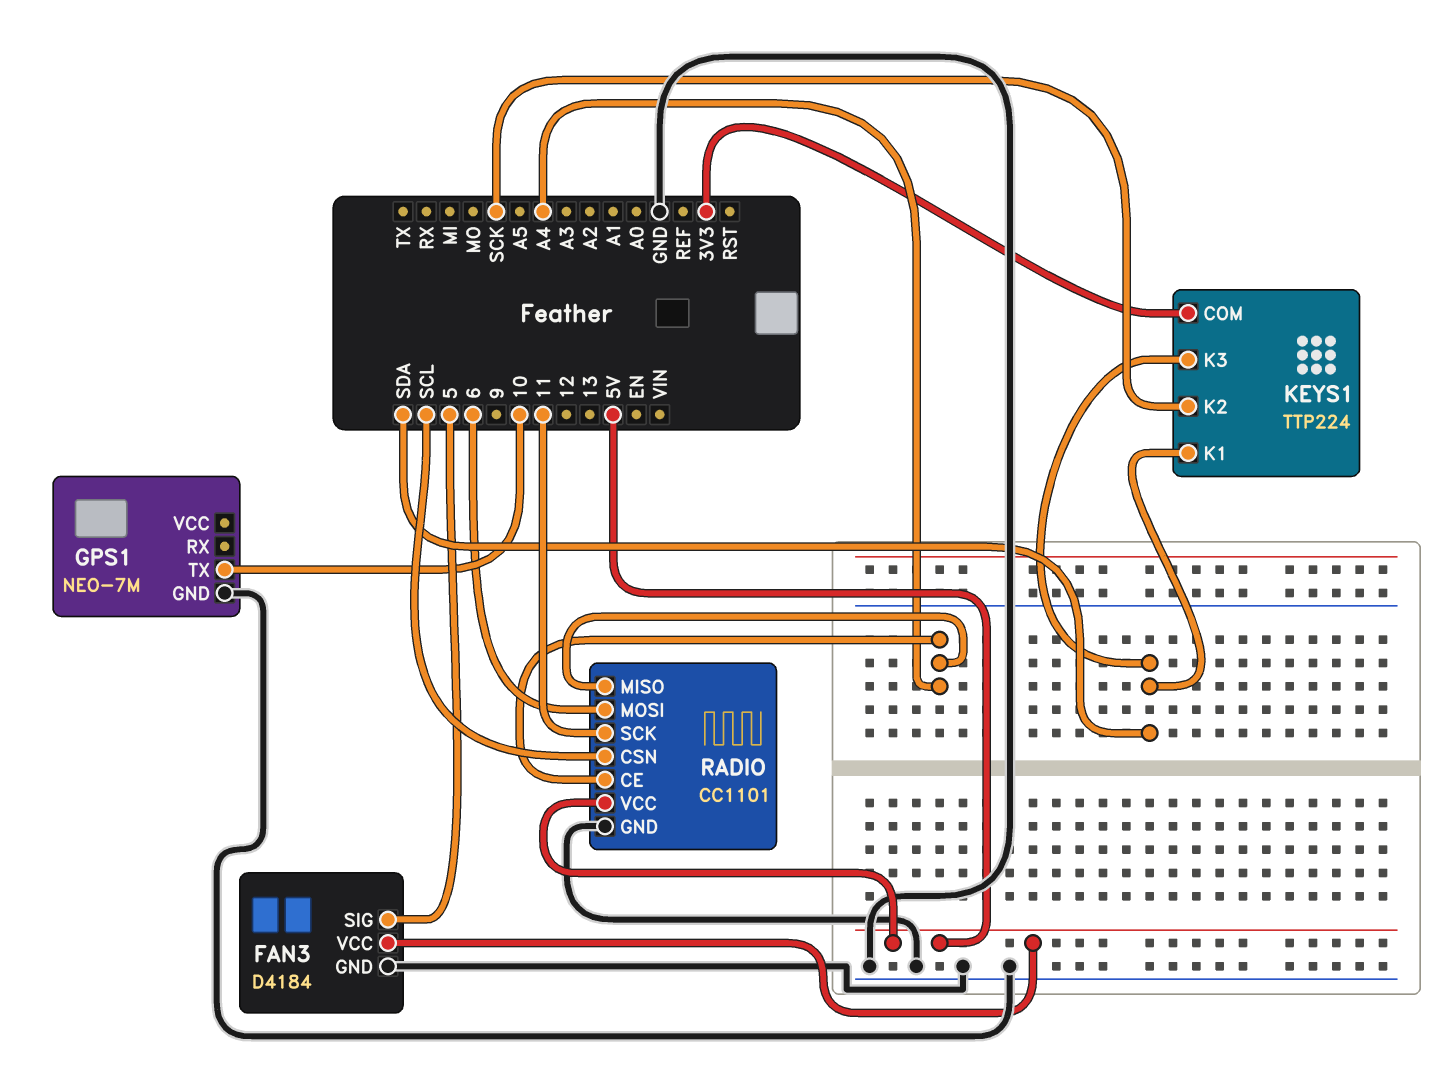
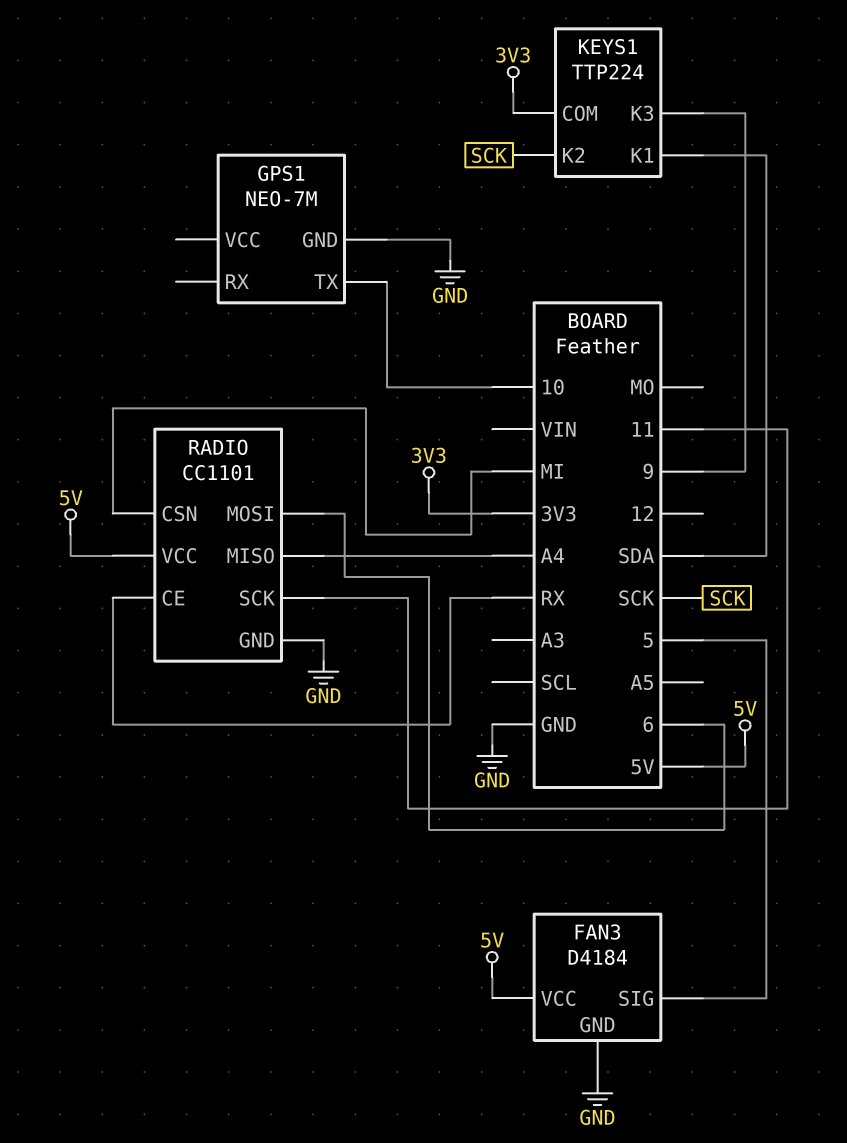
KEYS1 pin K3: SDA -> 9
RADIO pin CE: A4 -> RX
RADIO pin CSN: SCL -> MI

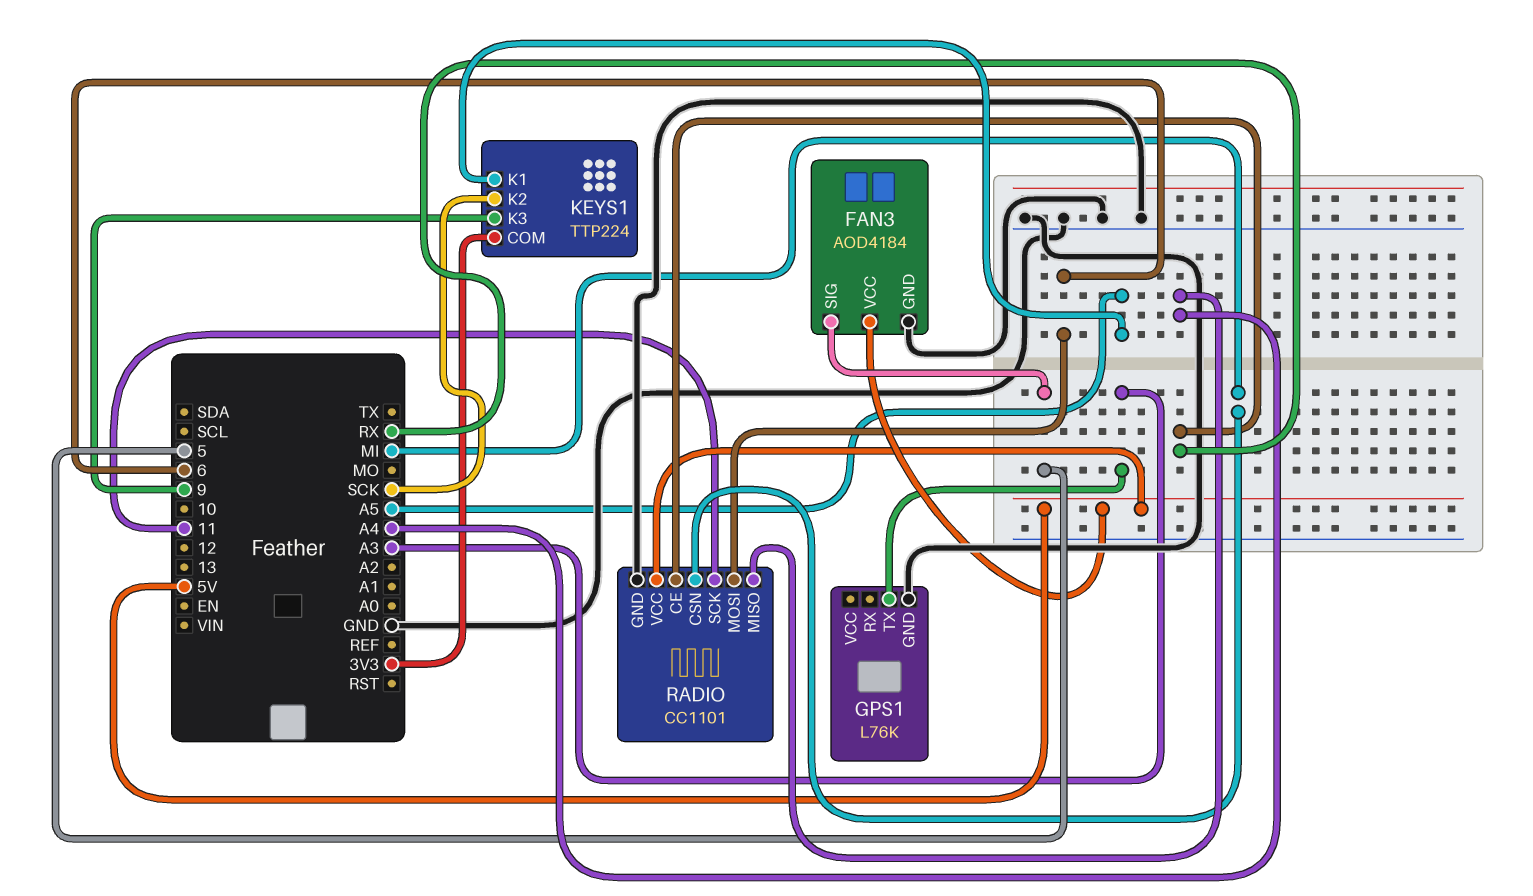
FAN3: D4184 -> AOD4184
GPS1: NEO-7M -> L76K
GPS1 pin TX: 10 -> A3
KEYS1 pin K1: SDA -> A5

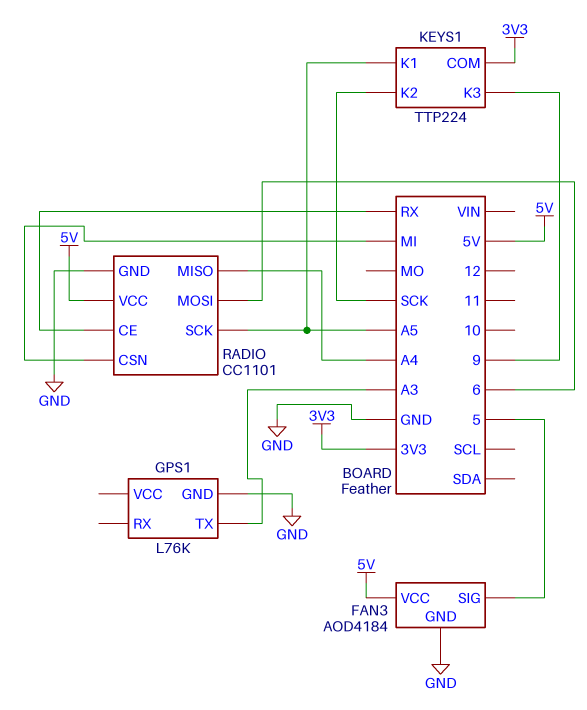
RADIO pin SCK: 11 -> A5

